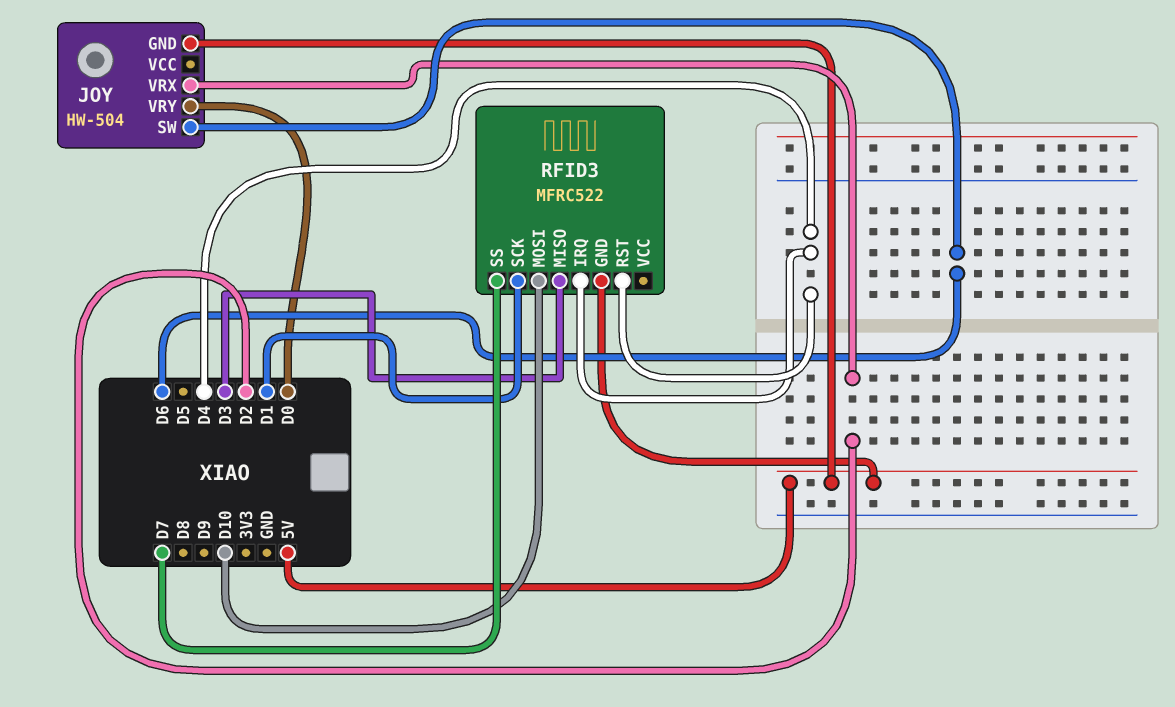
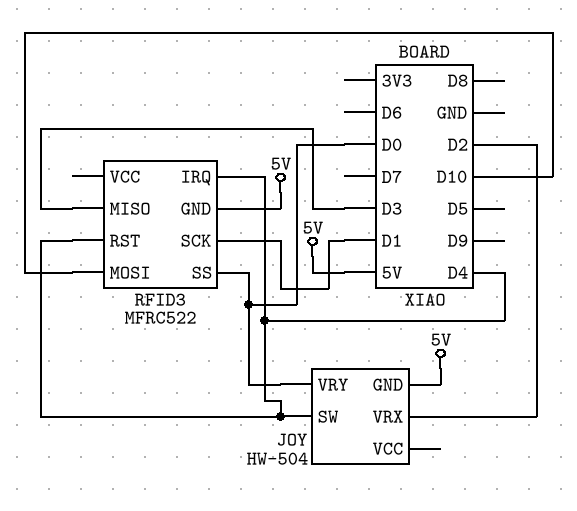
JOY pin SW: D6 -> D4
RFID3 pin SS: D7 -> D0

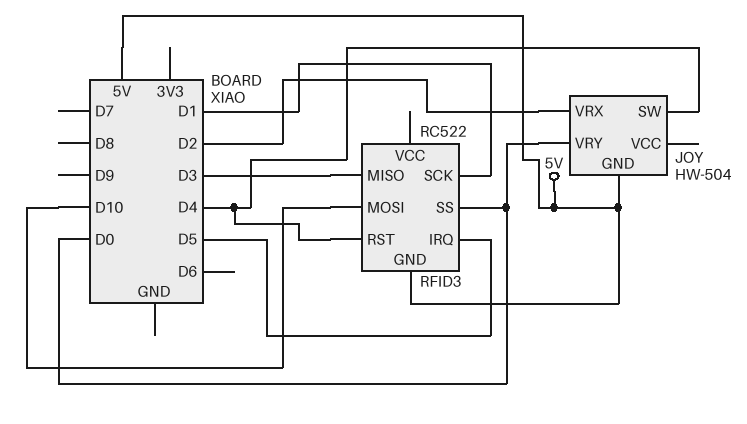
RFID3: MFRC522 -> RC522
RFID3 pin IRQ: D4 -> D5

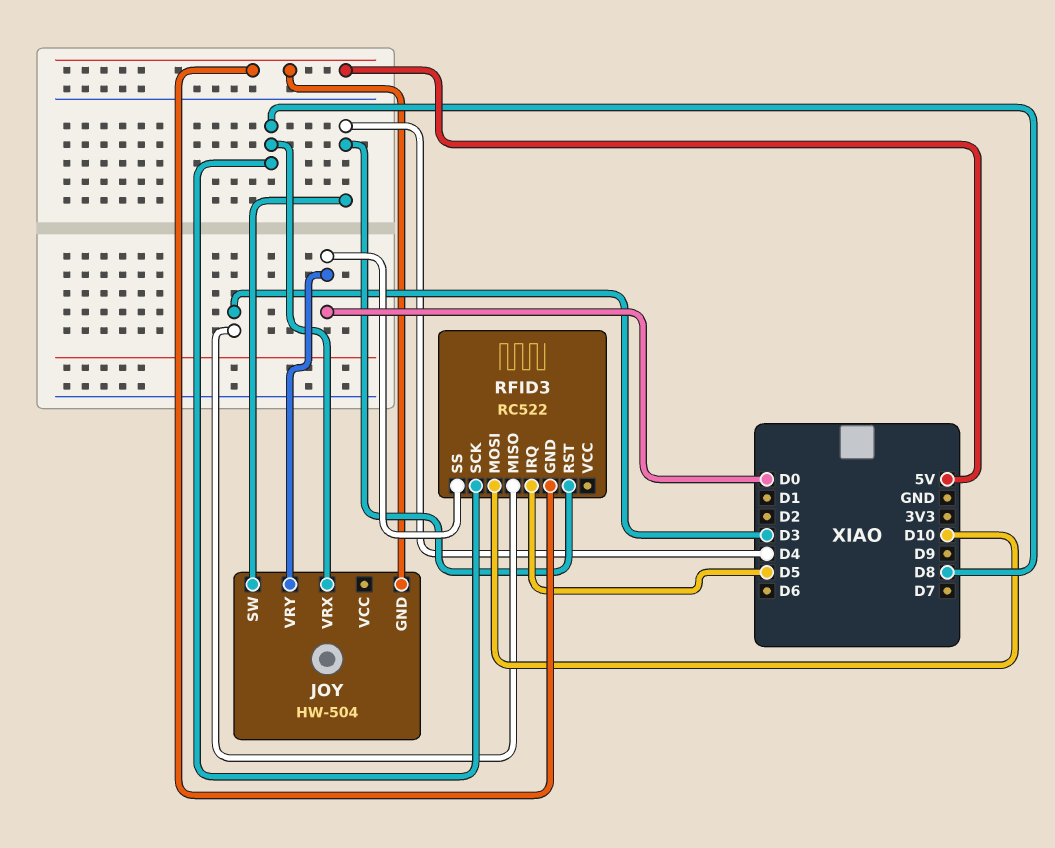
JOY pin VRX: D2 -> D8
RFID3 pin SCK: D1 -> D8

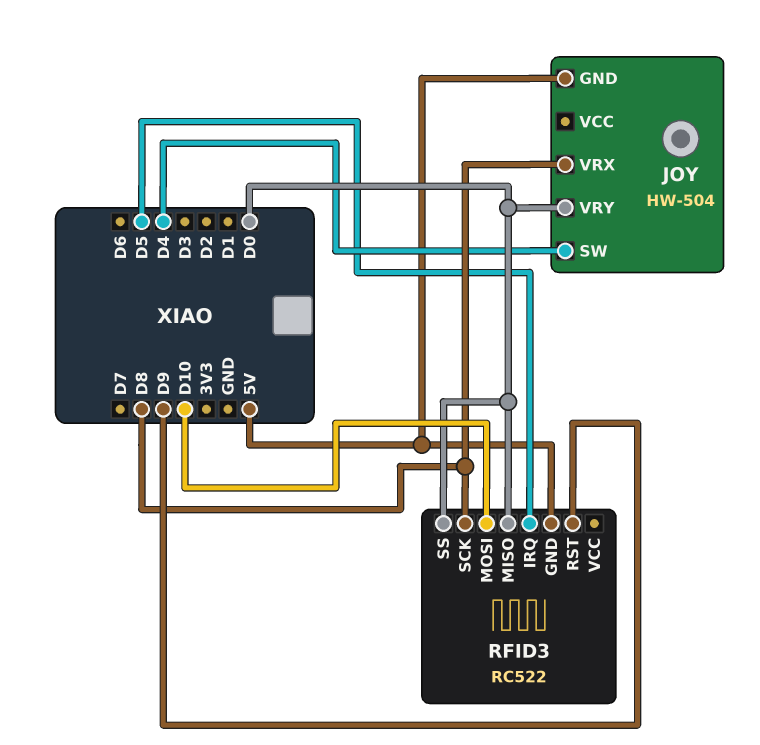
RFID3 pin MISO: D3 -> D0
RFID3 pin RST: D4 -> D9

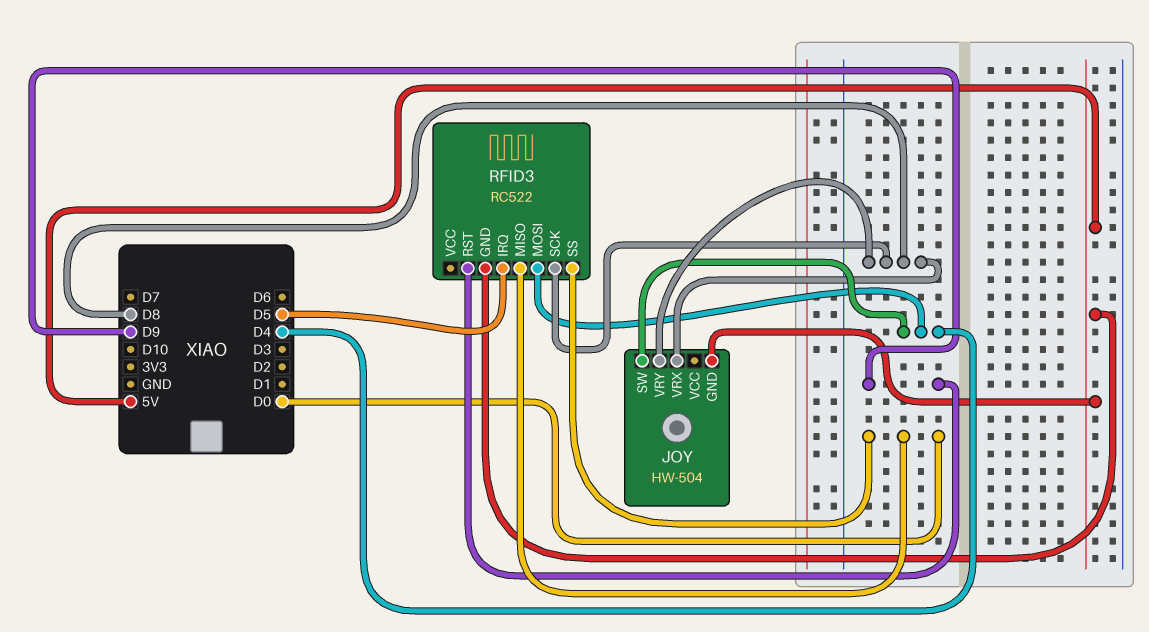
JOY pin VRY: D0 -> D8
RFID3 pin MOSI: D10 -> D4

